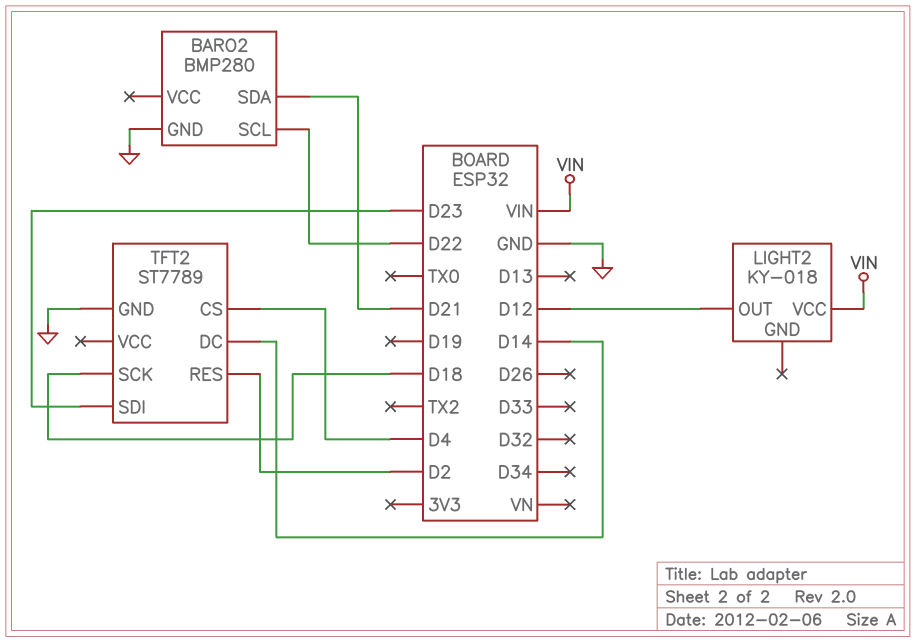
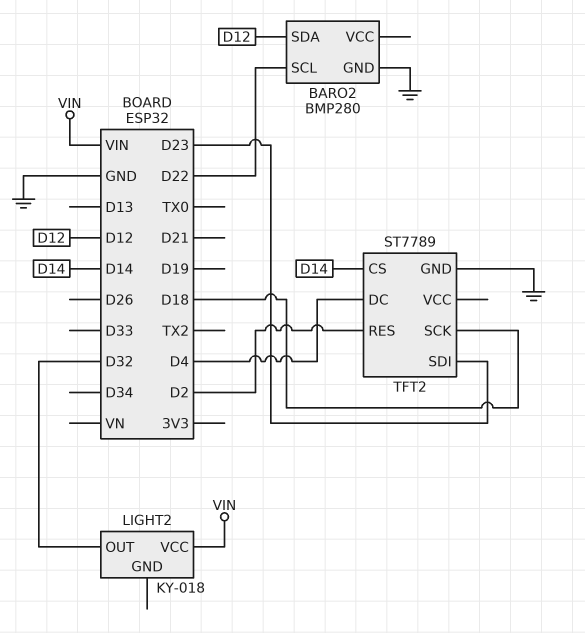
BARO2 pin SDA: D21 -> D12
LIGHT2 pin OUT: D12 -> D32
TFT2 pin CS: D4 -> D14
TFT2 pin DC: D14 -> D4

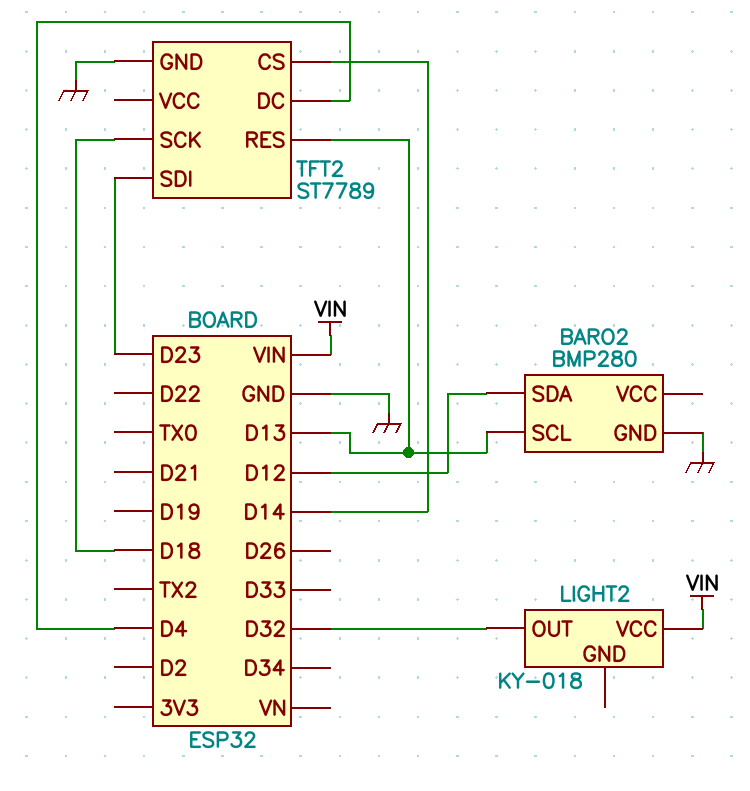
BARO2 pin SCL: D22 -> D13
TFT2 pin RES: D2 -> D13

